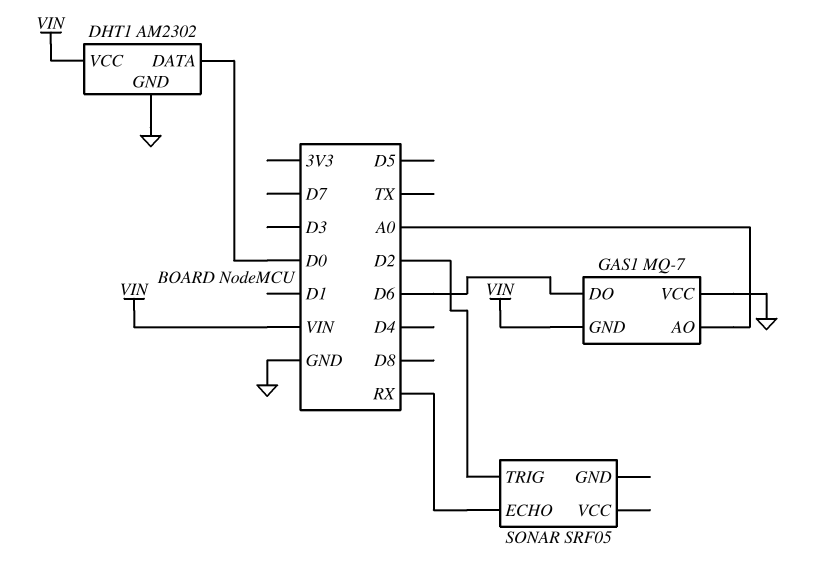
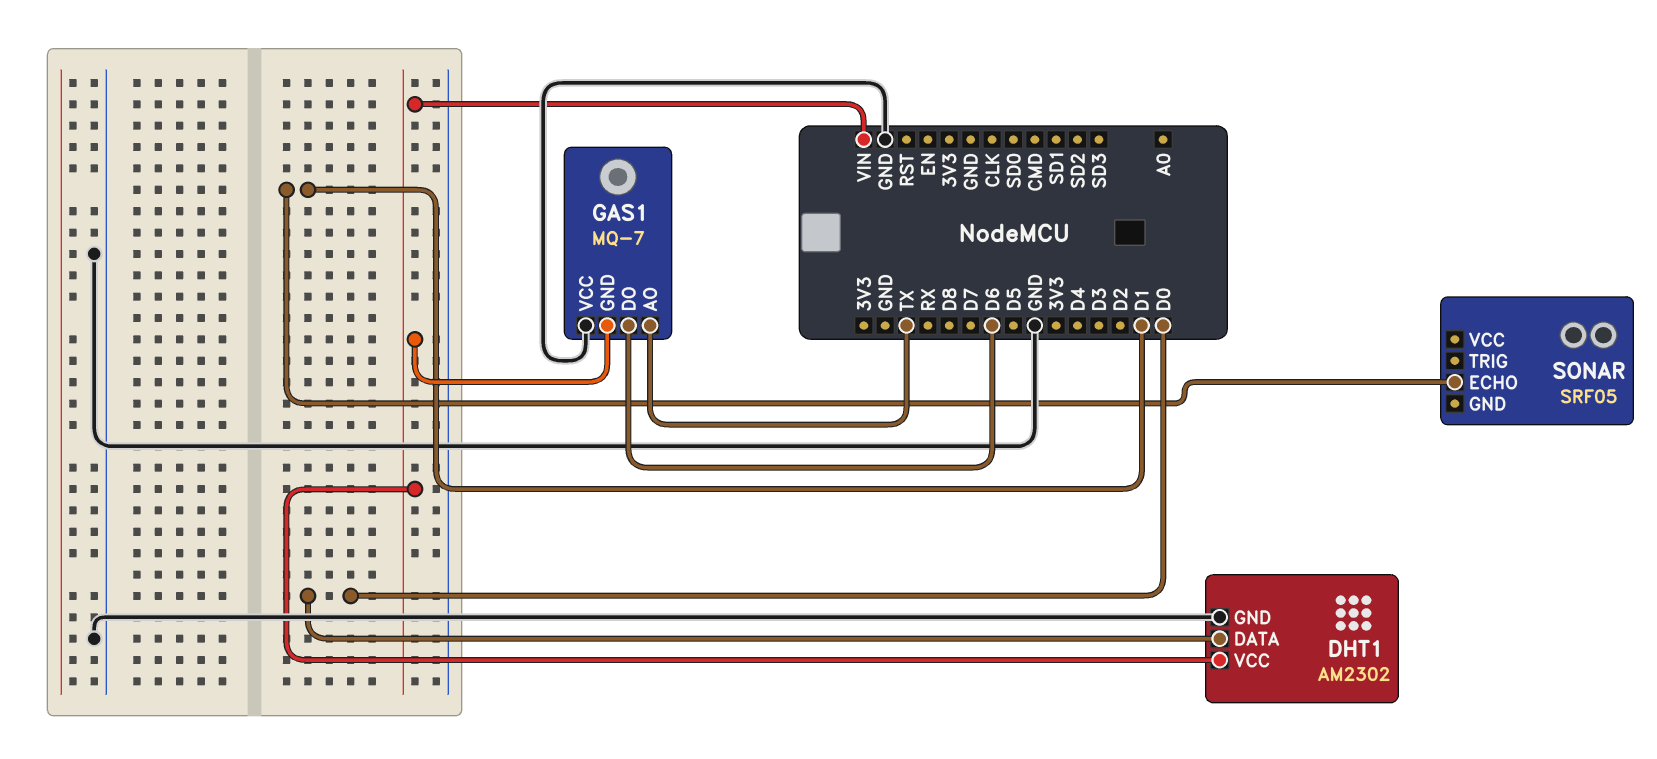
GAS1 pin AO: A0 -> TX
SONAR pin ECHO: RX -> D1
SONAR pin TRIG: D2 -> none

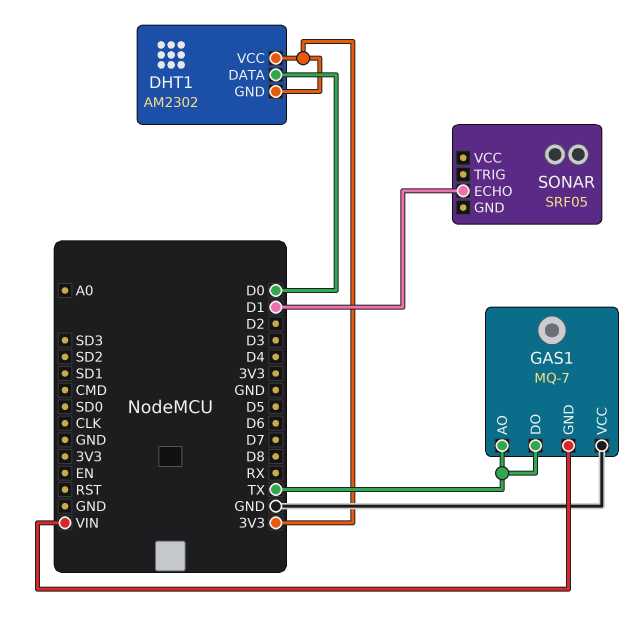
DHT1 pin GND: GND -> 3V3
DHT1 pin VCC: VIN -> 3V3
GAS1 pin DO: D6 -> TX

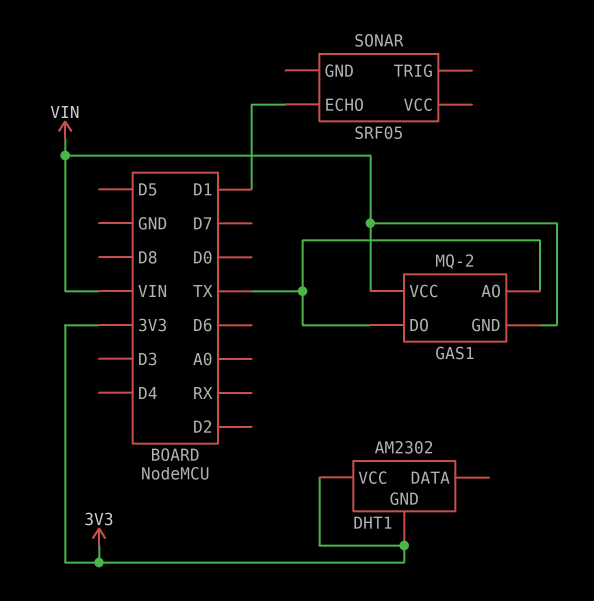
DHT1 pin DATA: D0 -> none
GAS1: MQ-7 -> MQ-2
GAS1 pin VCC: GND -> VIN

